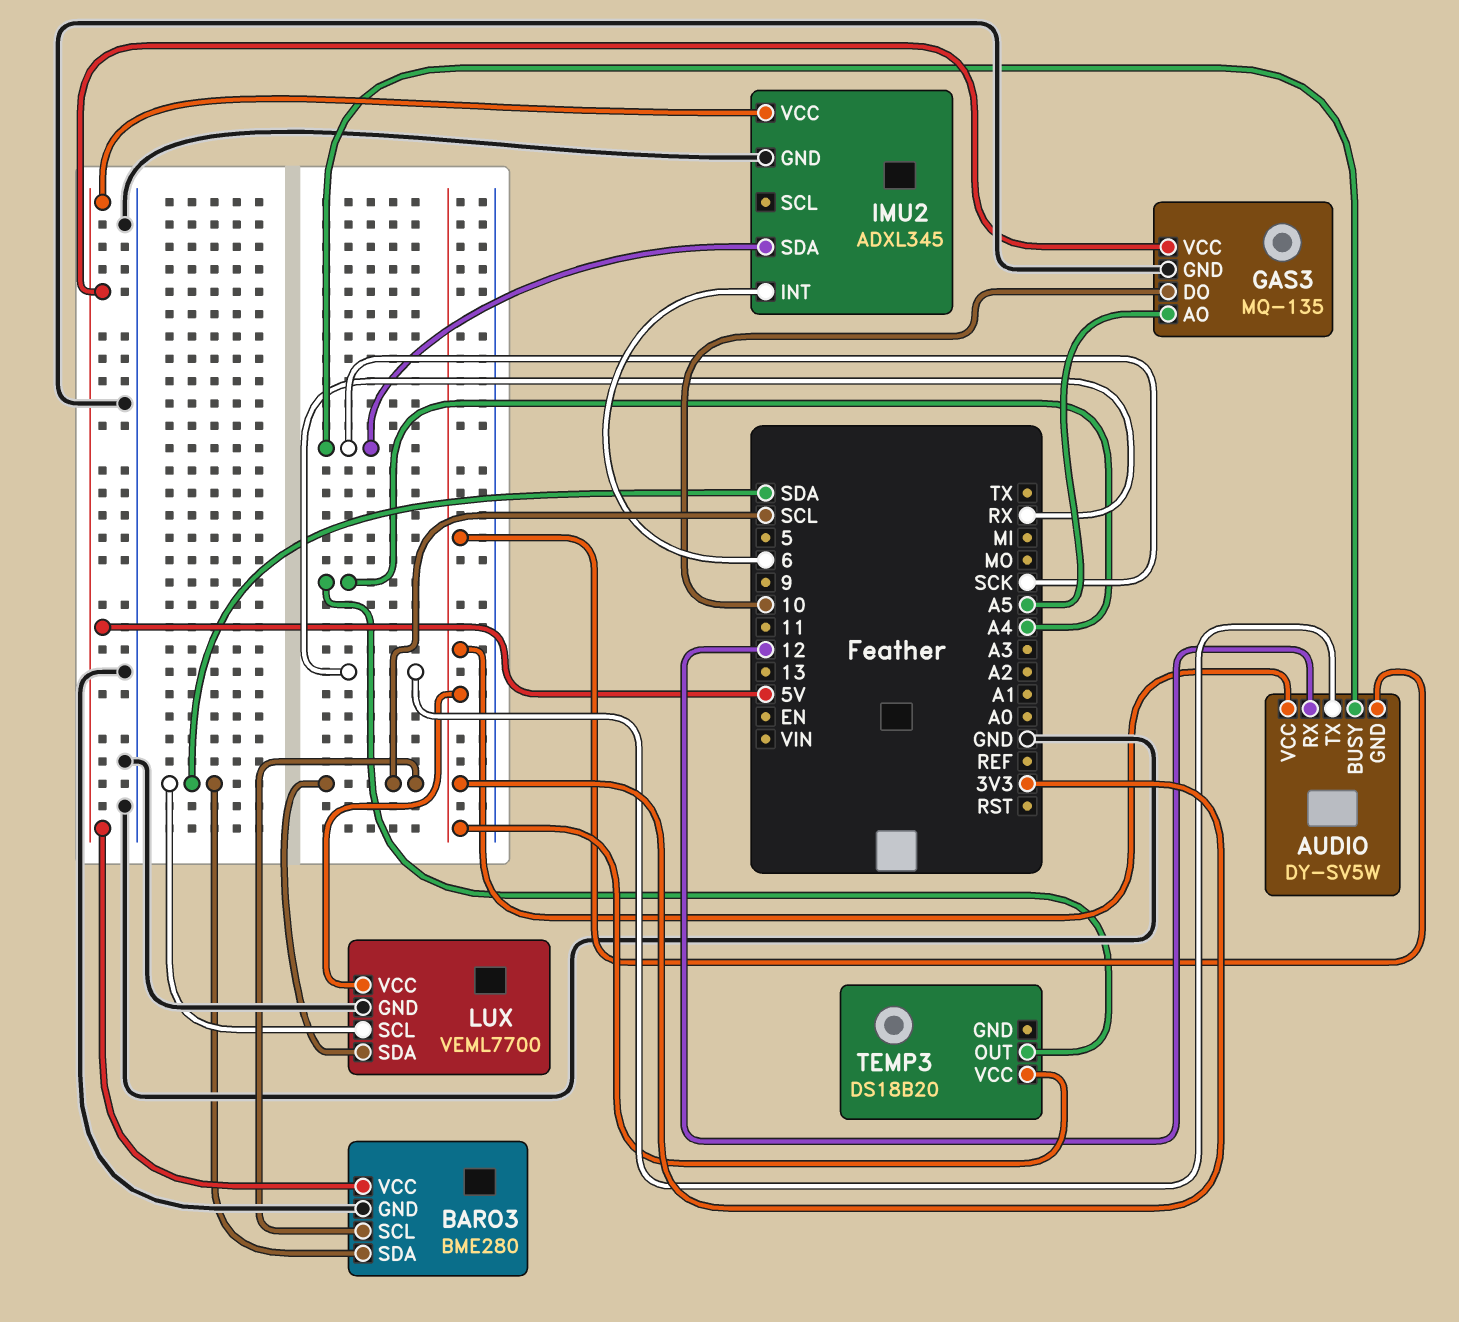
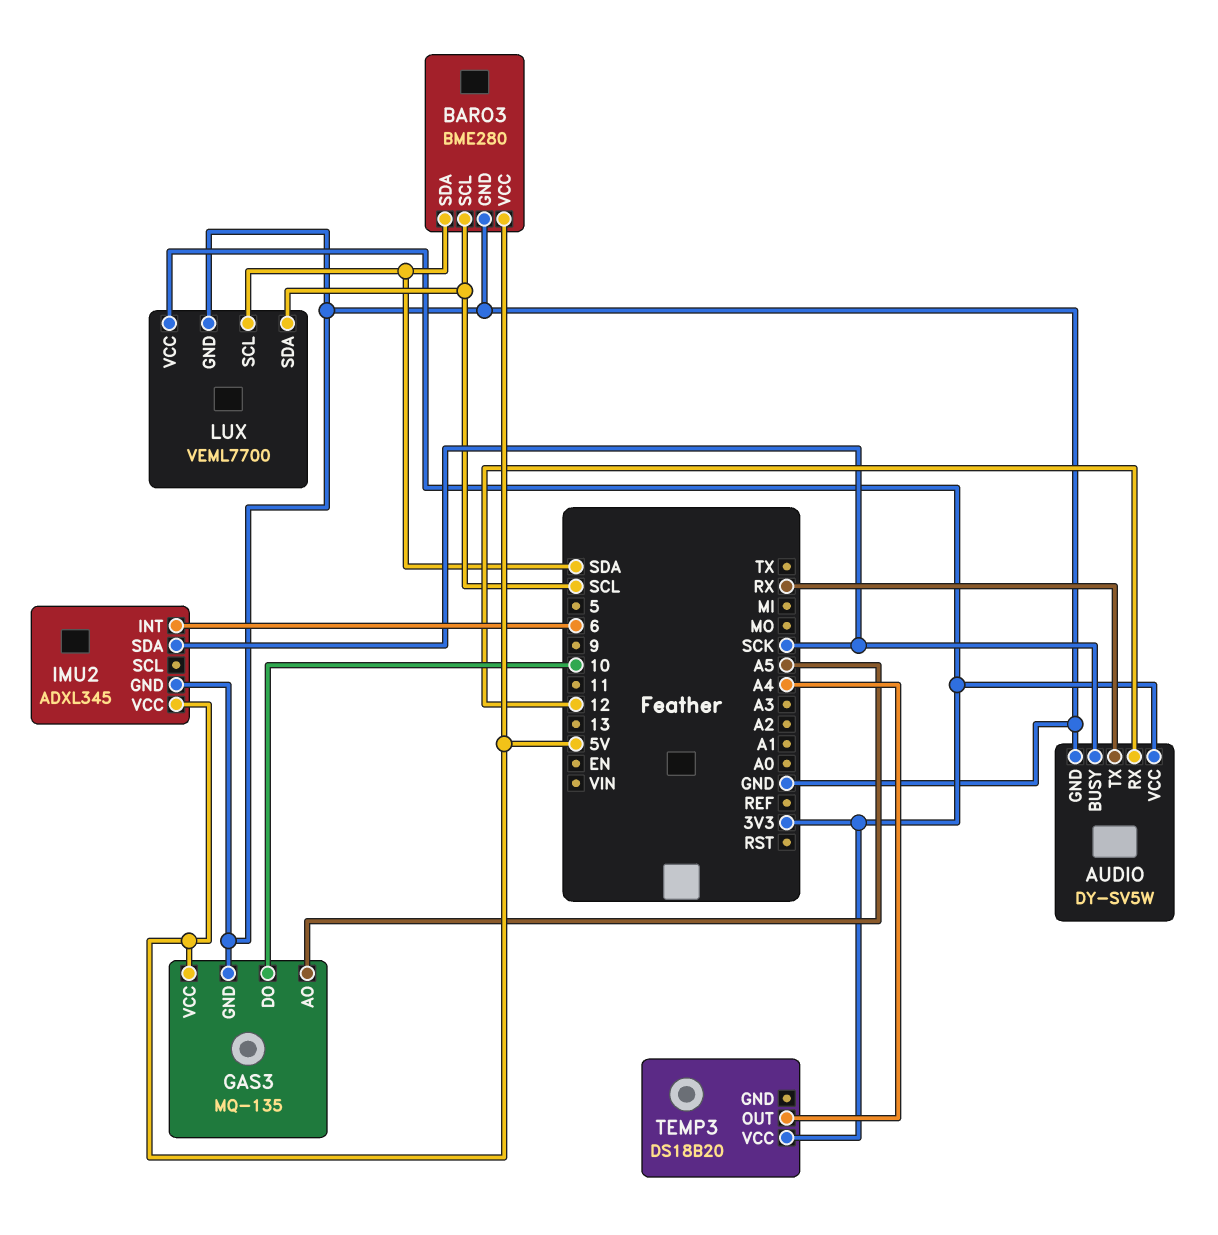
AUDIO pin GND: 3V3 -> GND

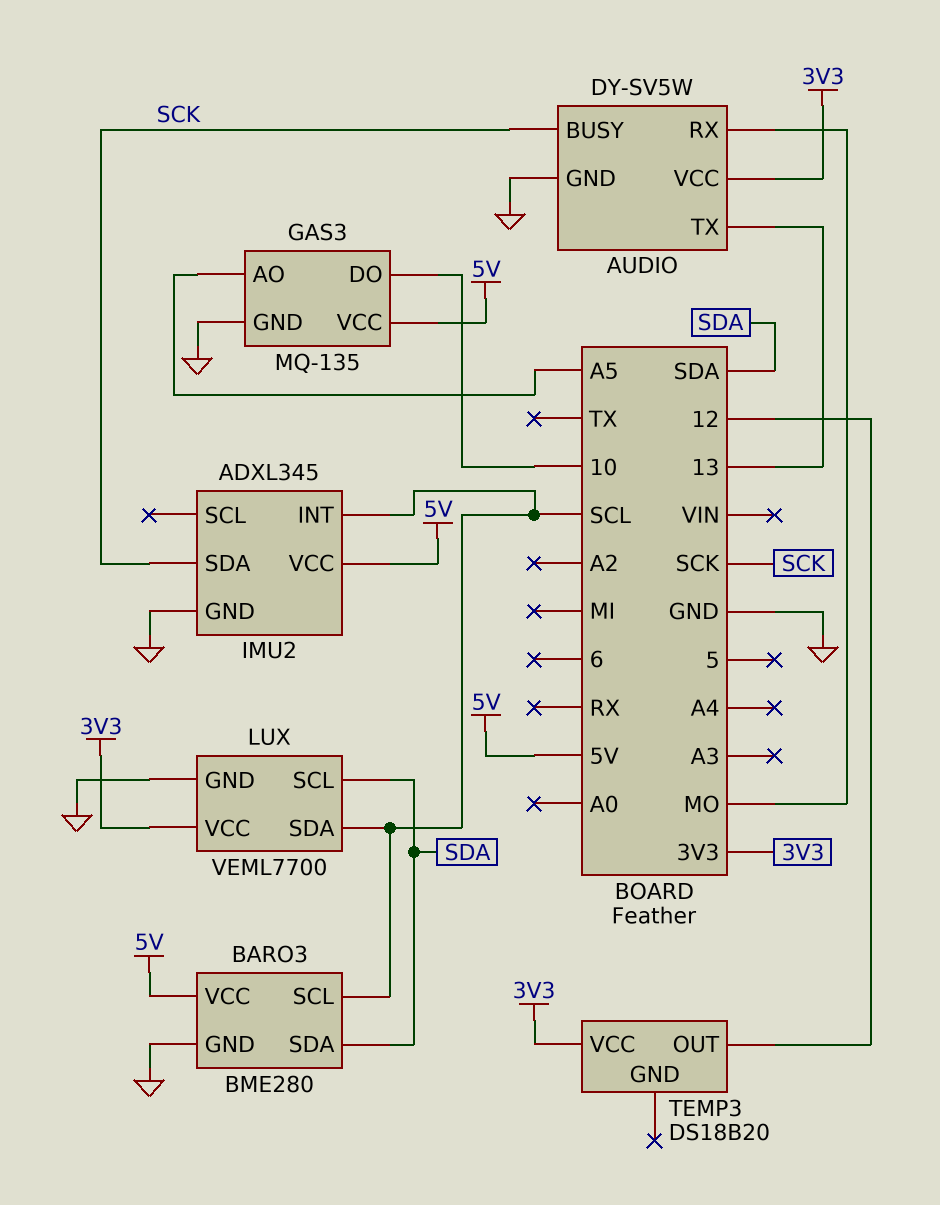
AUDIO pin RX: 12 -> MO
AUDIO pin TX: RX -> 13
IMU2 pin INT: 6 -> SCL
TEMP3 pin OUT: A4 -> 12

